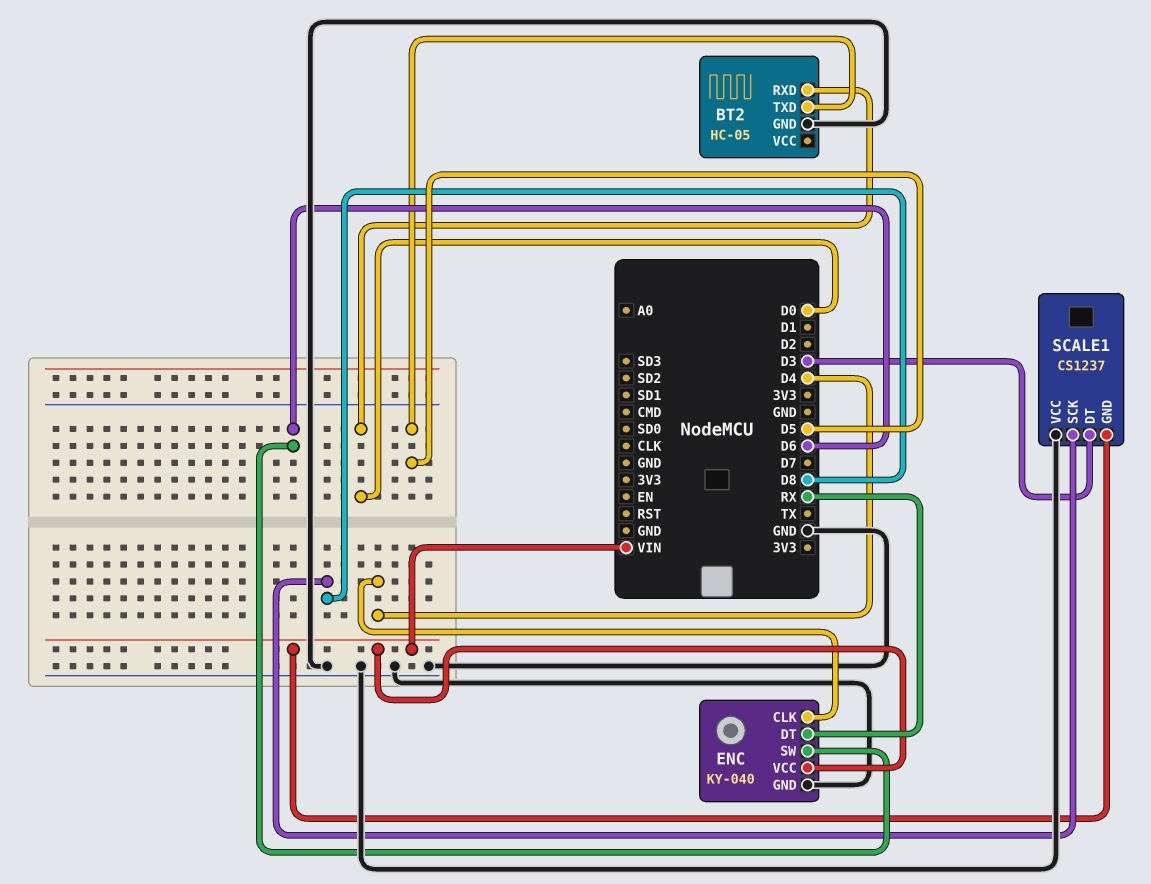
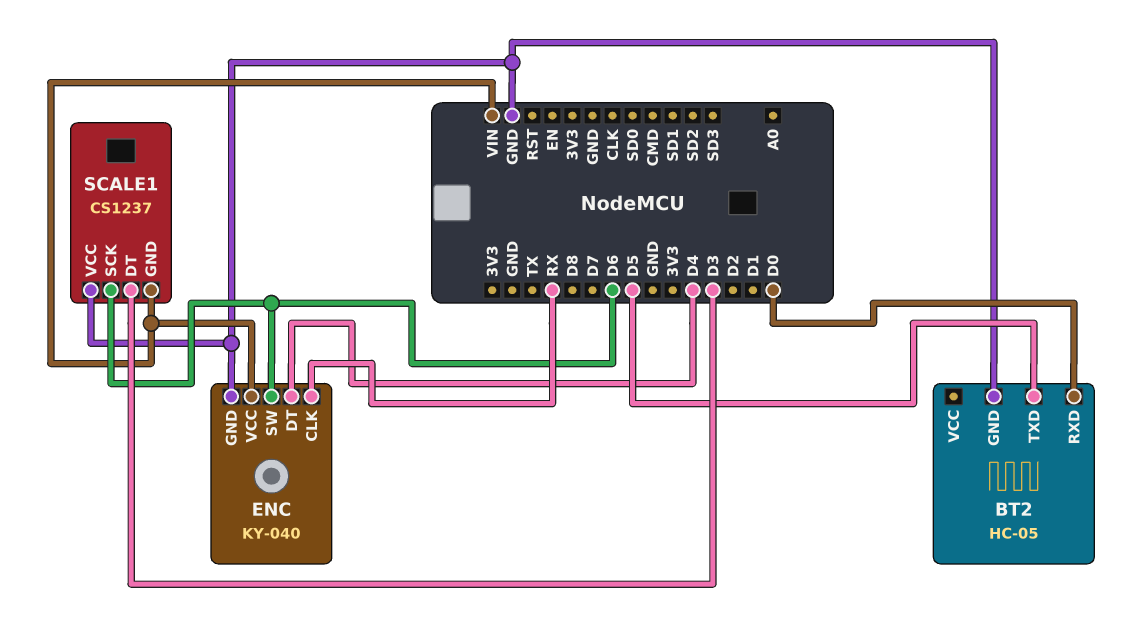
ENC pin CLK: D4 -> RX
ENC pin DT: RX -> D4
SCALE1 pin SCK: D8 -> D6

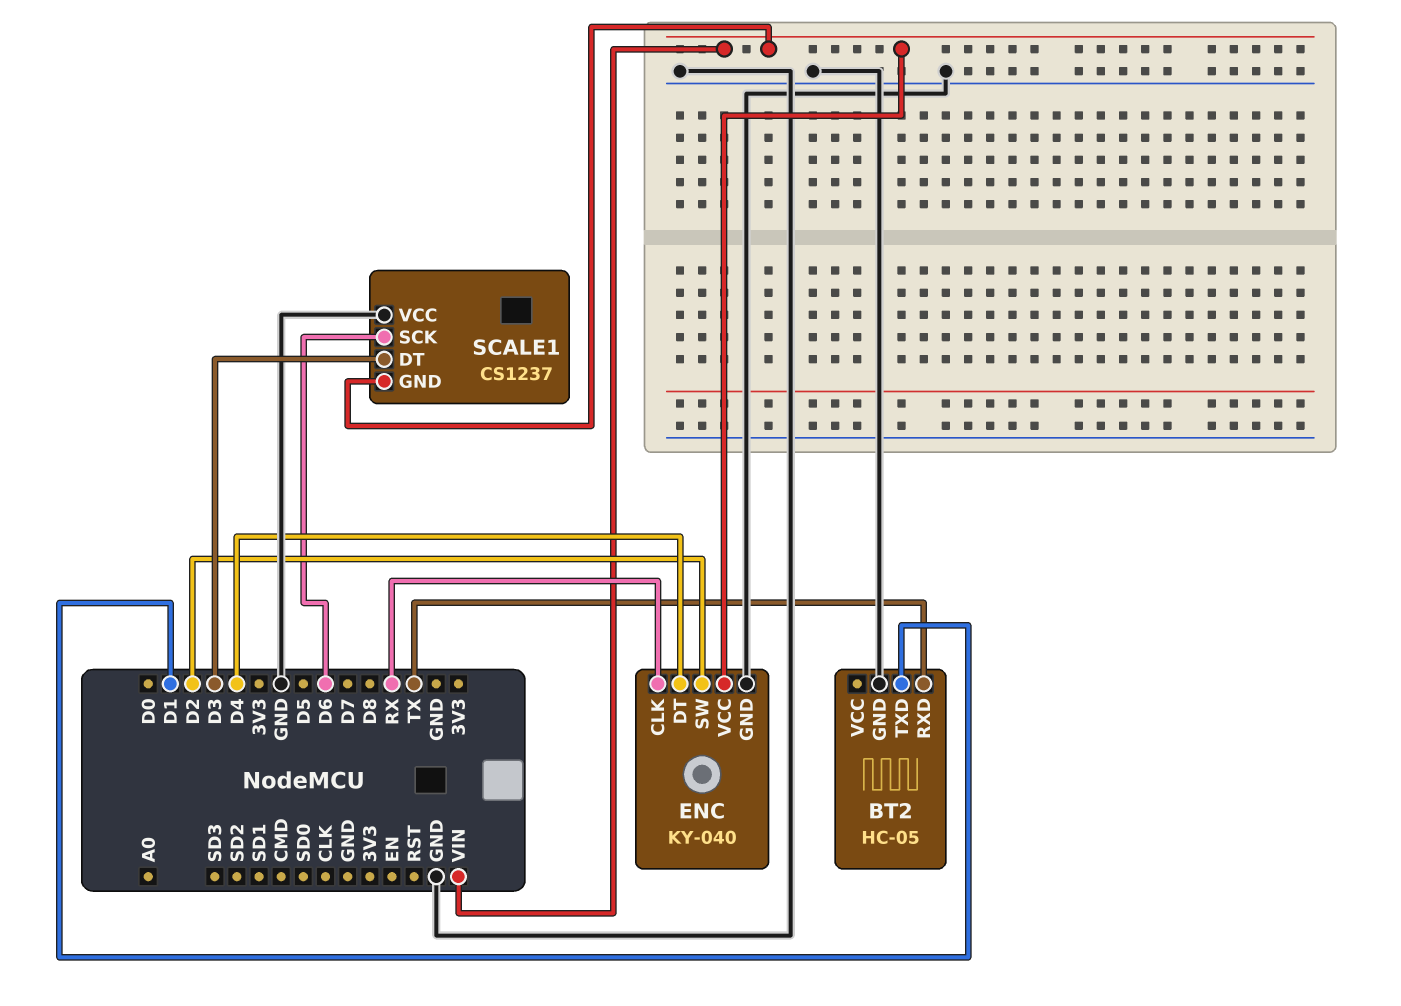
BT2 pin RXD: D0 -> TX
BT2 pin TXD: D5 -> D1
ENC pin SW: D6 -> D2

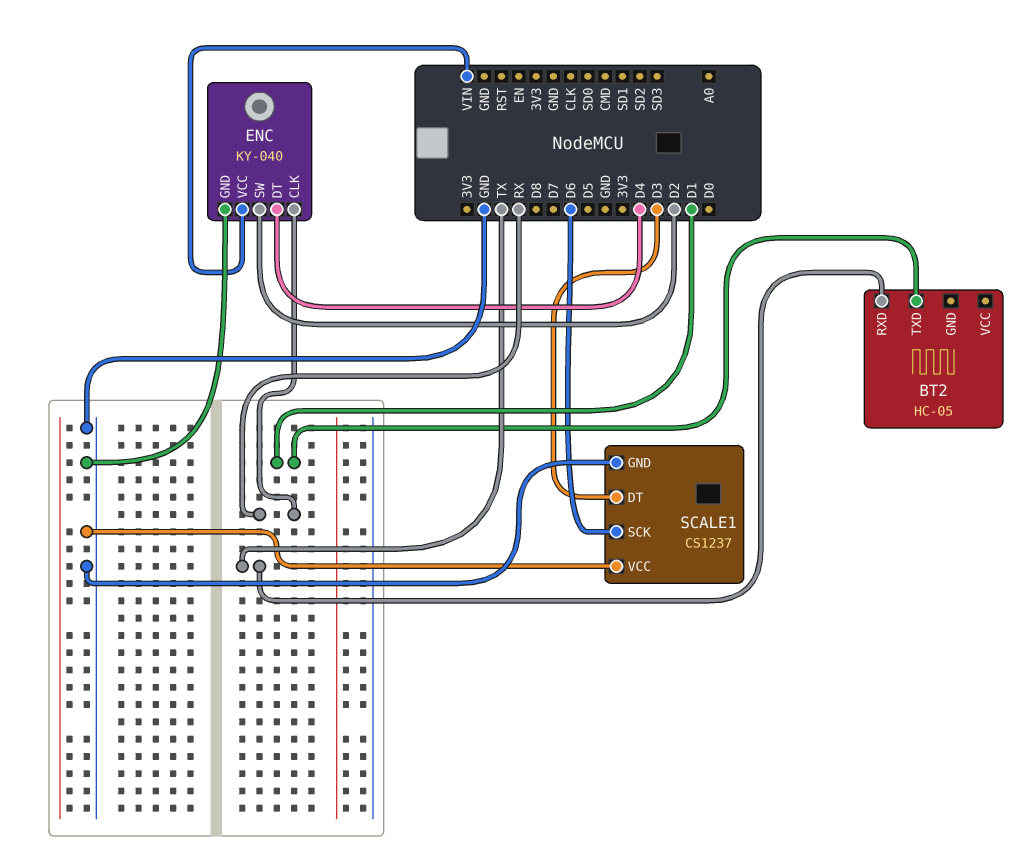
BT2 pin GND: GND -> none
SCALE1 pin GND: VIN -> GND

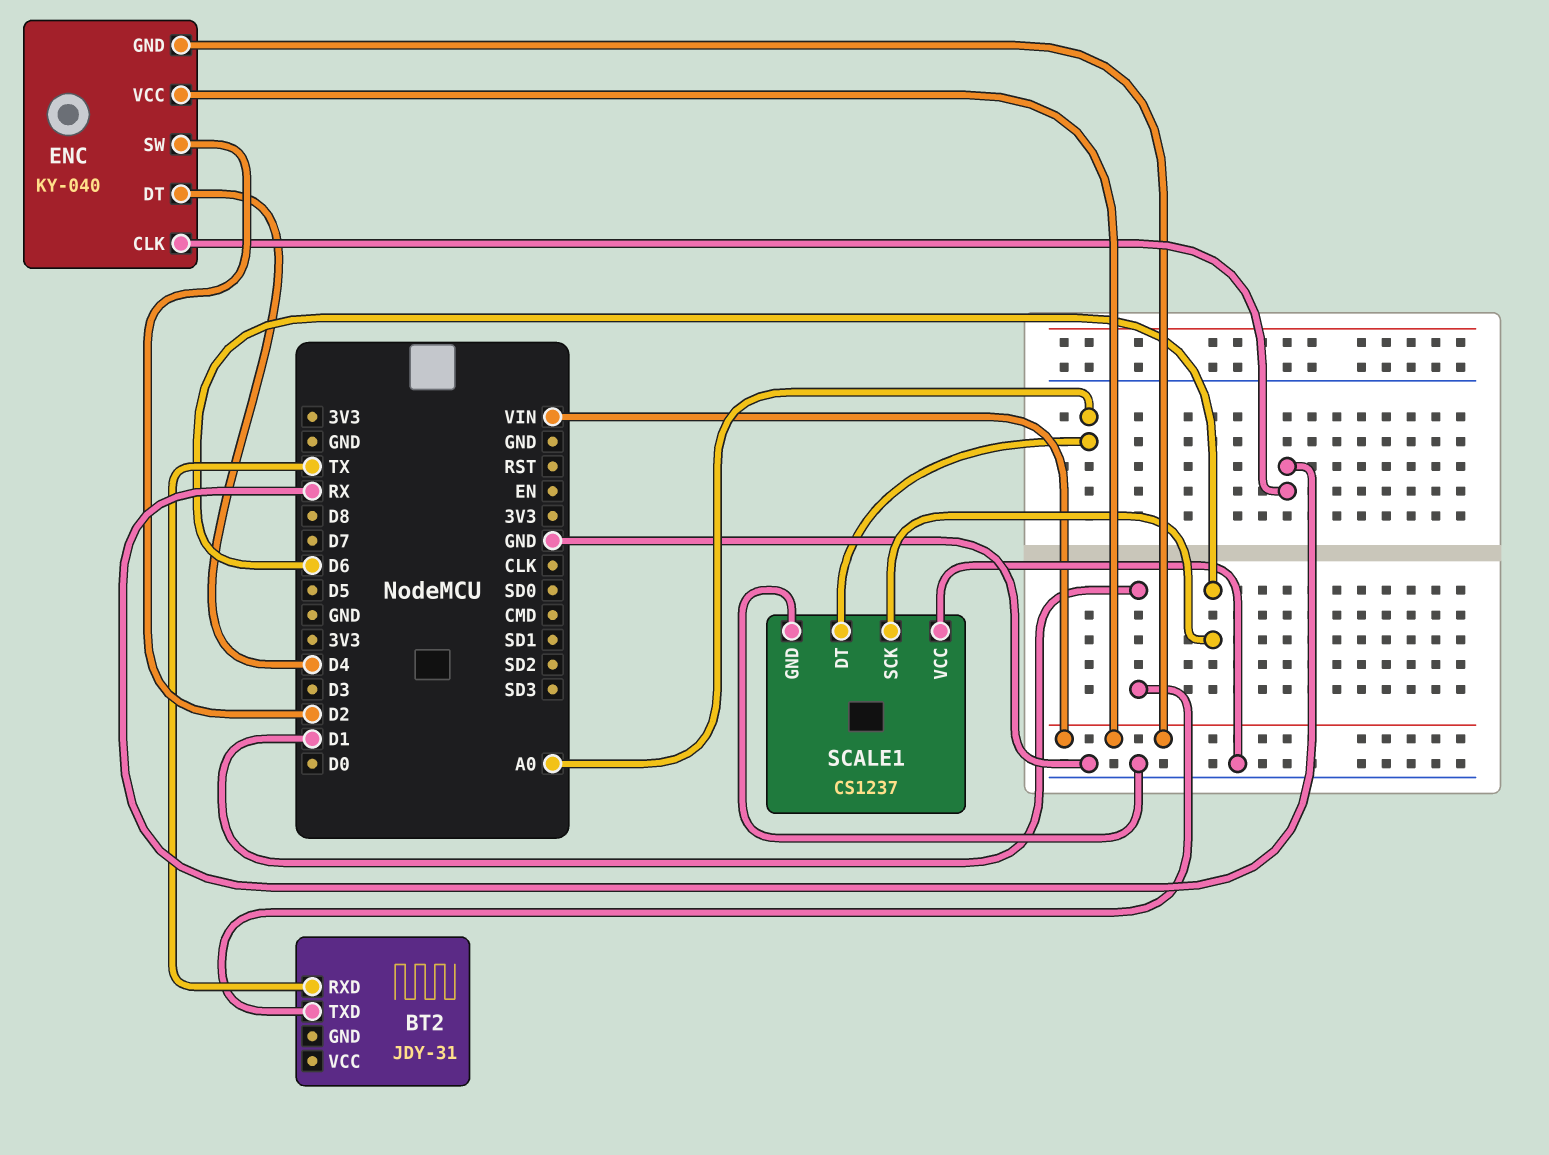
BT2: HC-05 -> JDY-31
ENC pin GND: GND -> VIN
SCALE1 pin DT: D3 -> A0

